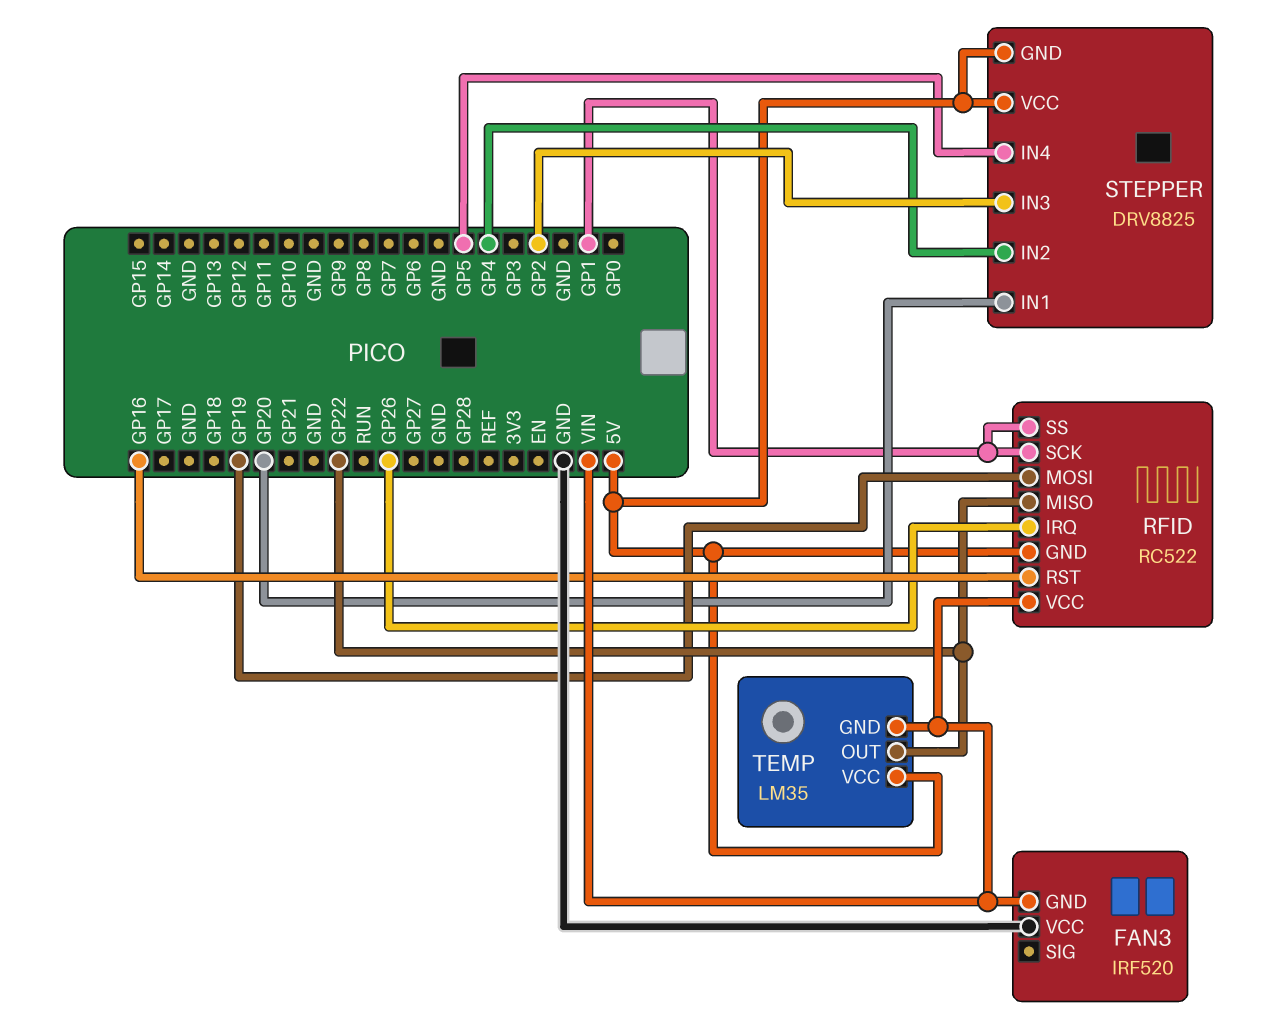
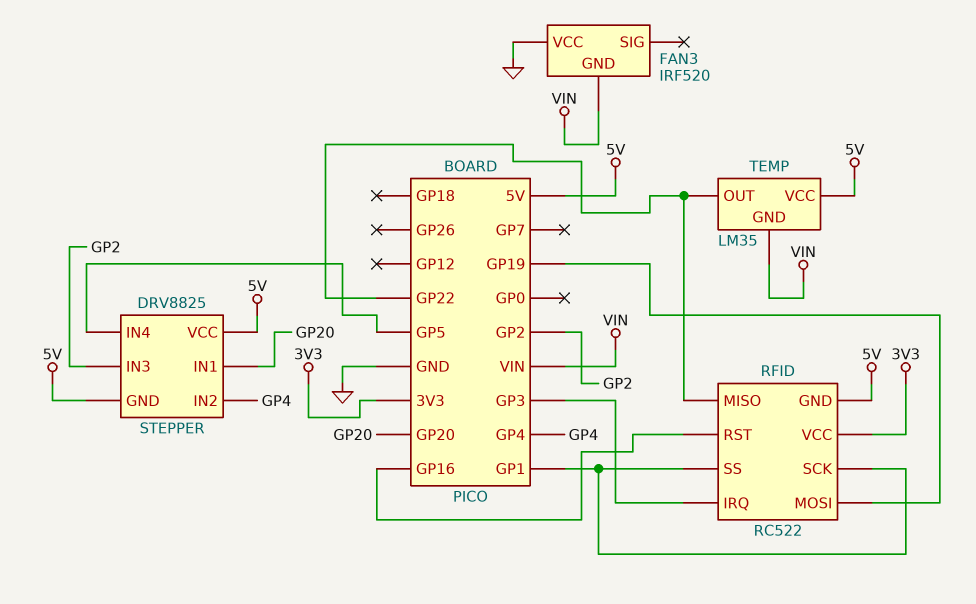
RFID pin IRQ: GP26 -> GP3
RFID pin VCC: VIN -> 3V3

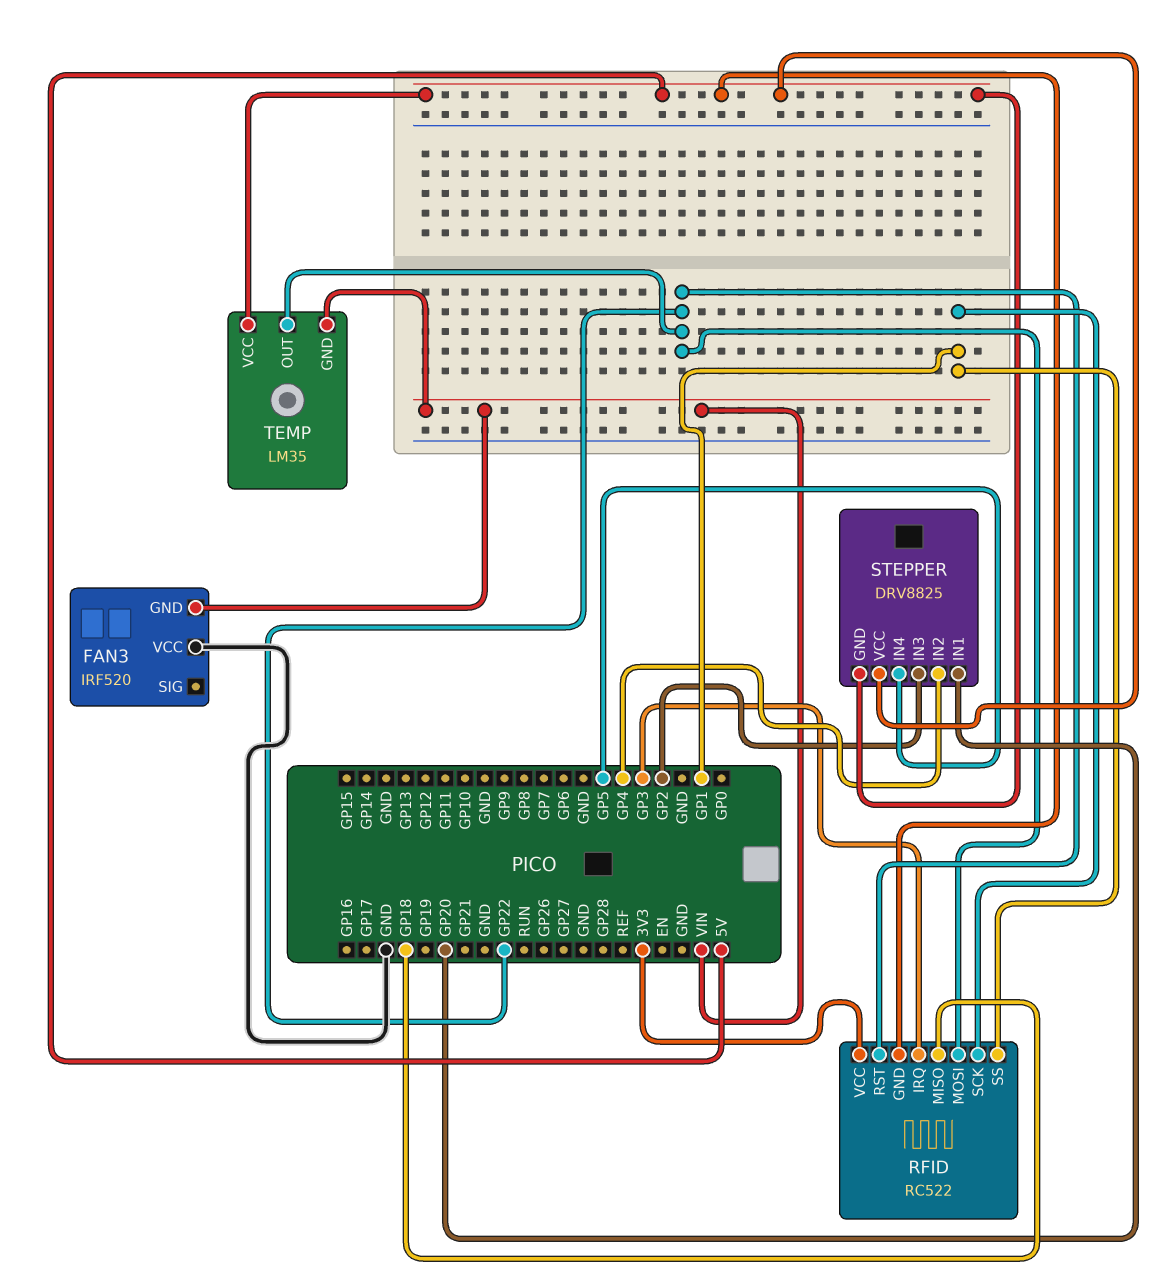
RFID pin MISO: GP22 -> GP18
RFID pin MOSI: GP19 -> GP22
RFID pin RST: GP16 -> GP22

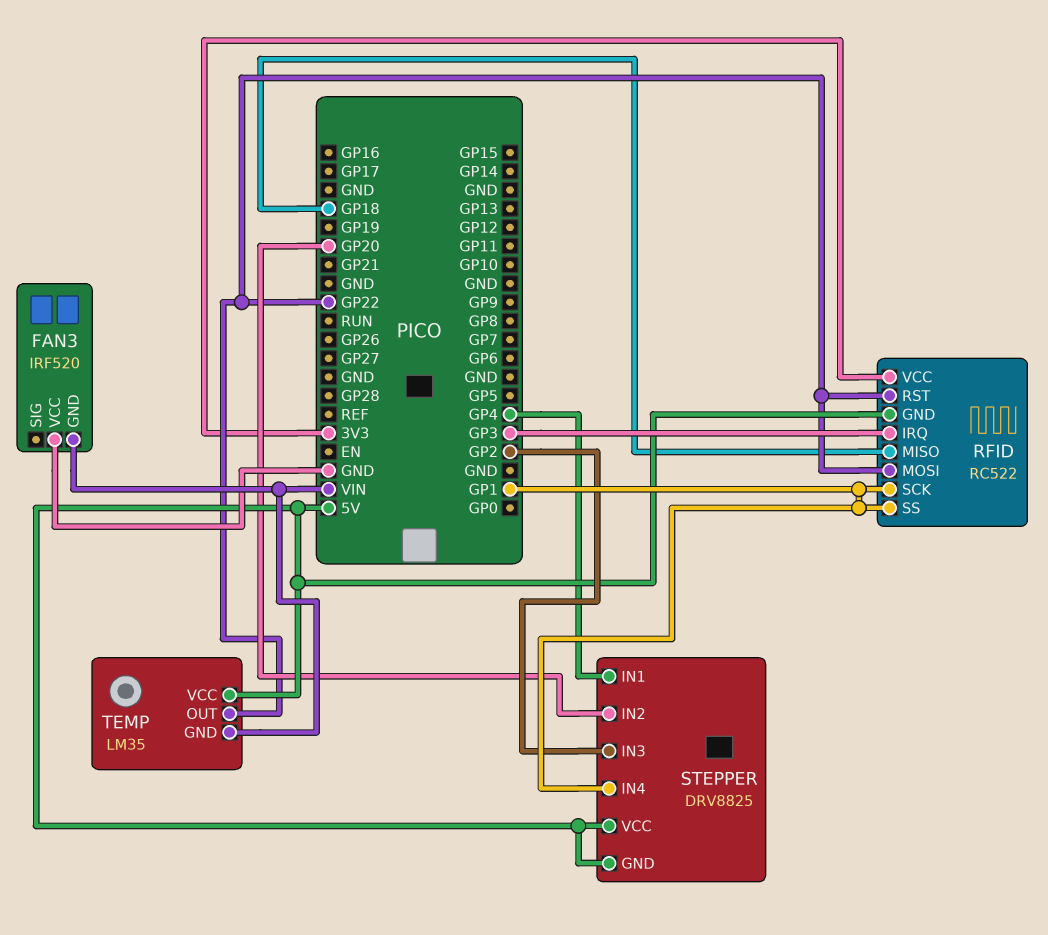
STEPPER pin IN1: GP20 -> GP4
STEPPER pin IN2: GP4 -> GP20
STEPPER pin IN4: GP5 -> GP1

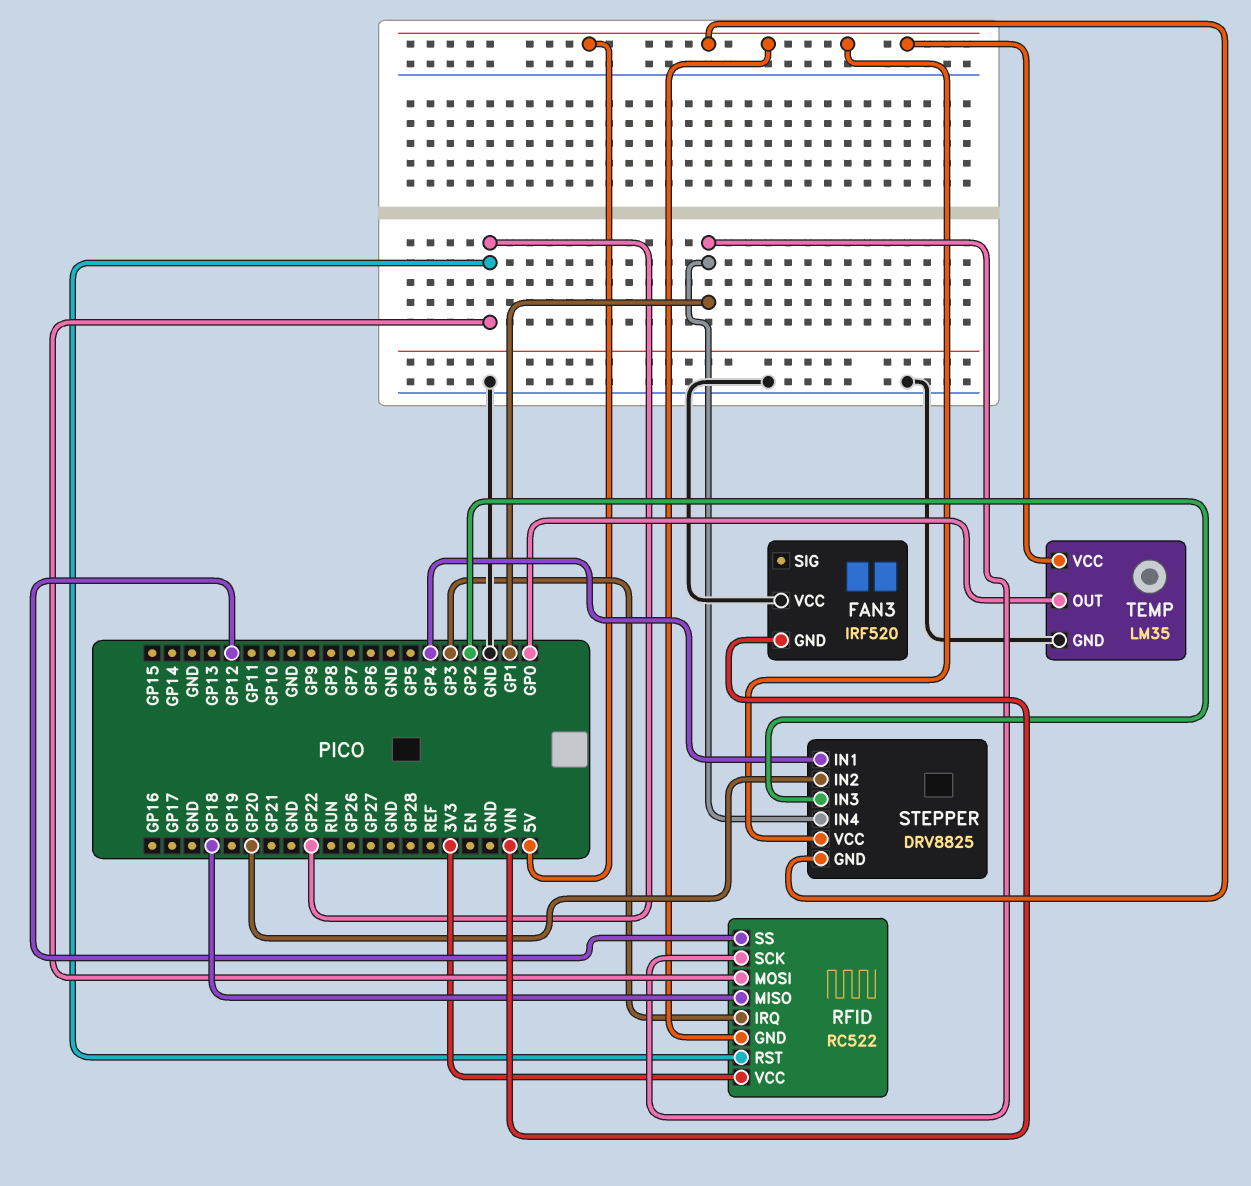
RFID pin SS: GP1 -> GP12
TEMP pin GND: VIN -> GND
TEMP pin OUT: GP22 -> GP0

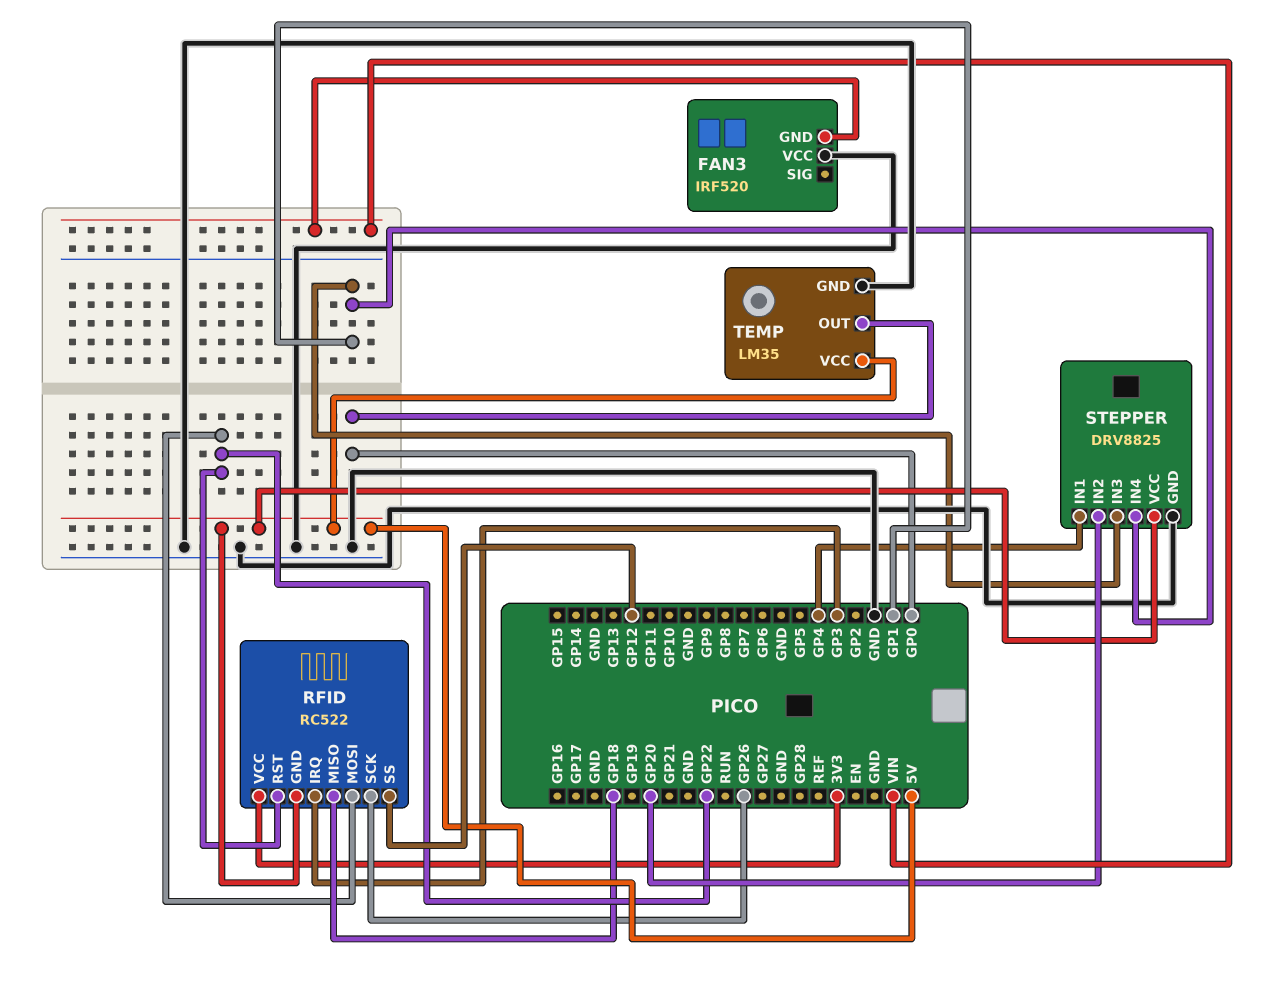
RFID pin SCK: GP1 -> GP26
STEPPER pin GND: 5V -> GND
STEPPER pin IN3: GP2 -> GP1

